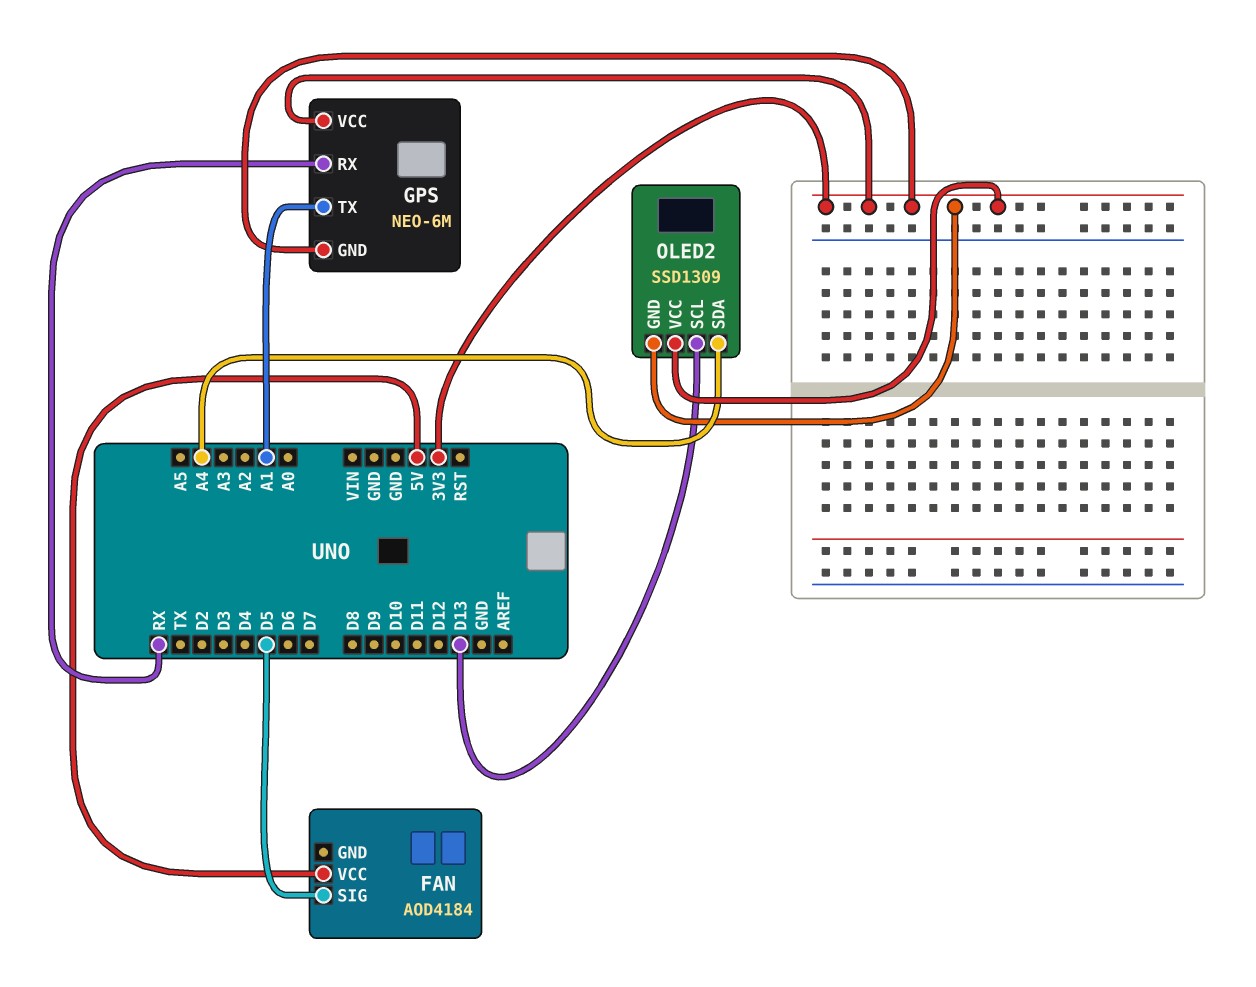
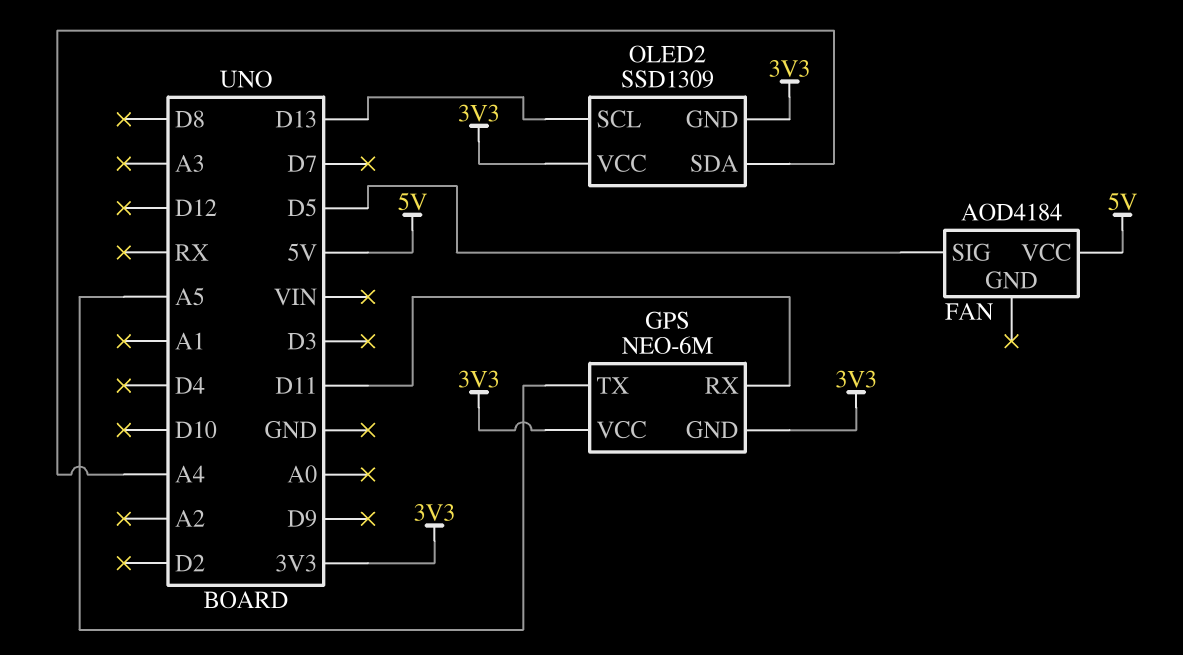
GPS pin RX: RX -> D11
GPS pin TX: A1 -> A5

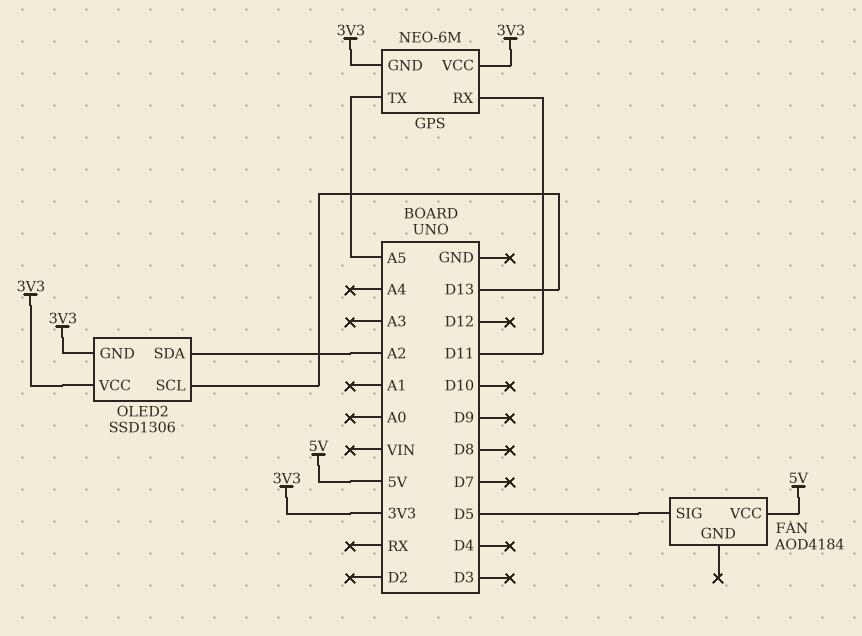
OLED2: SSD1309 -> SSD1306
OLED2 pin SDA: A4 -> A2

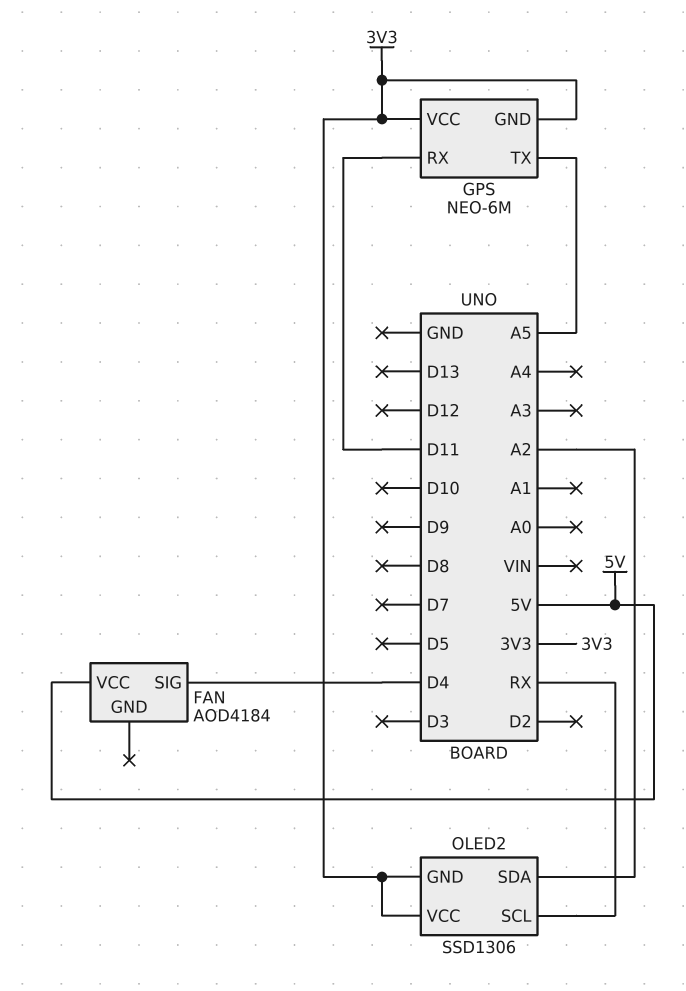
FAN pin SIG: D5 -> D4
OLED2 pin SCL: D13 -> RX

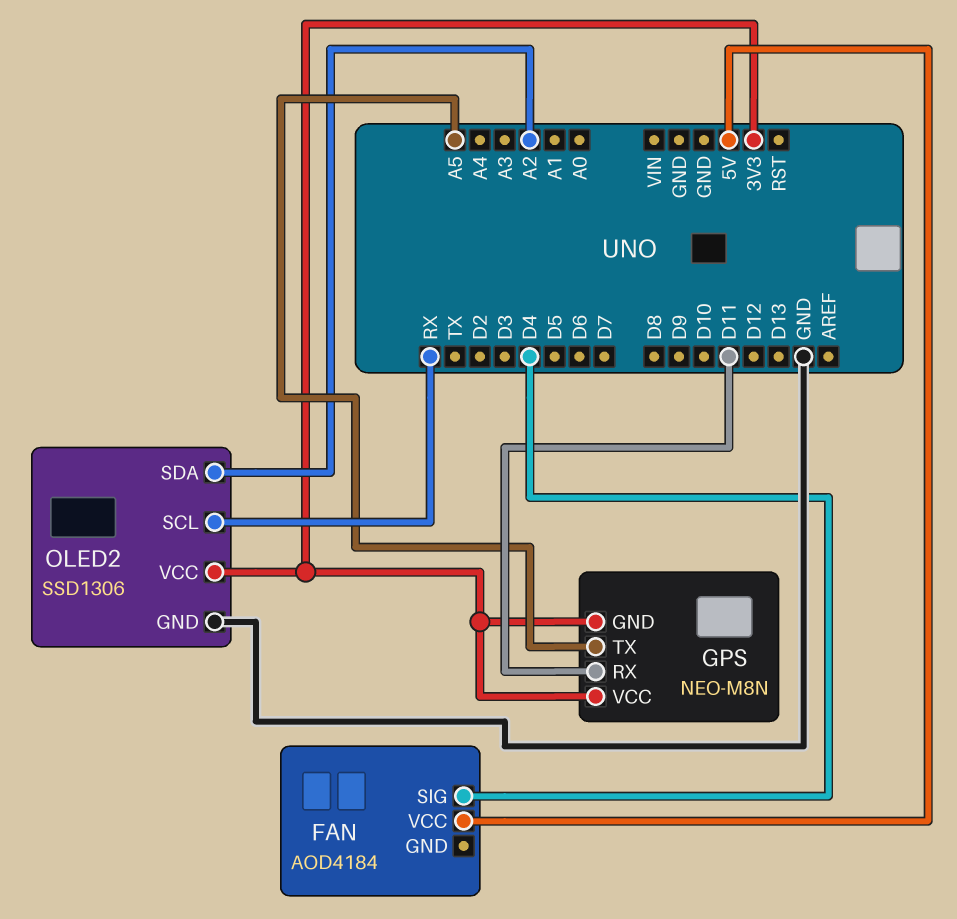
GPS: NEO-6M -> NEO-M8N
OLED2 pin GND: 3V3 -> GND

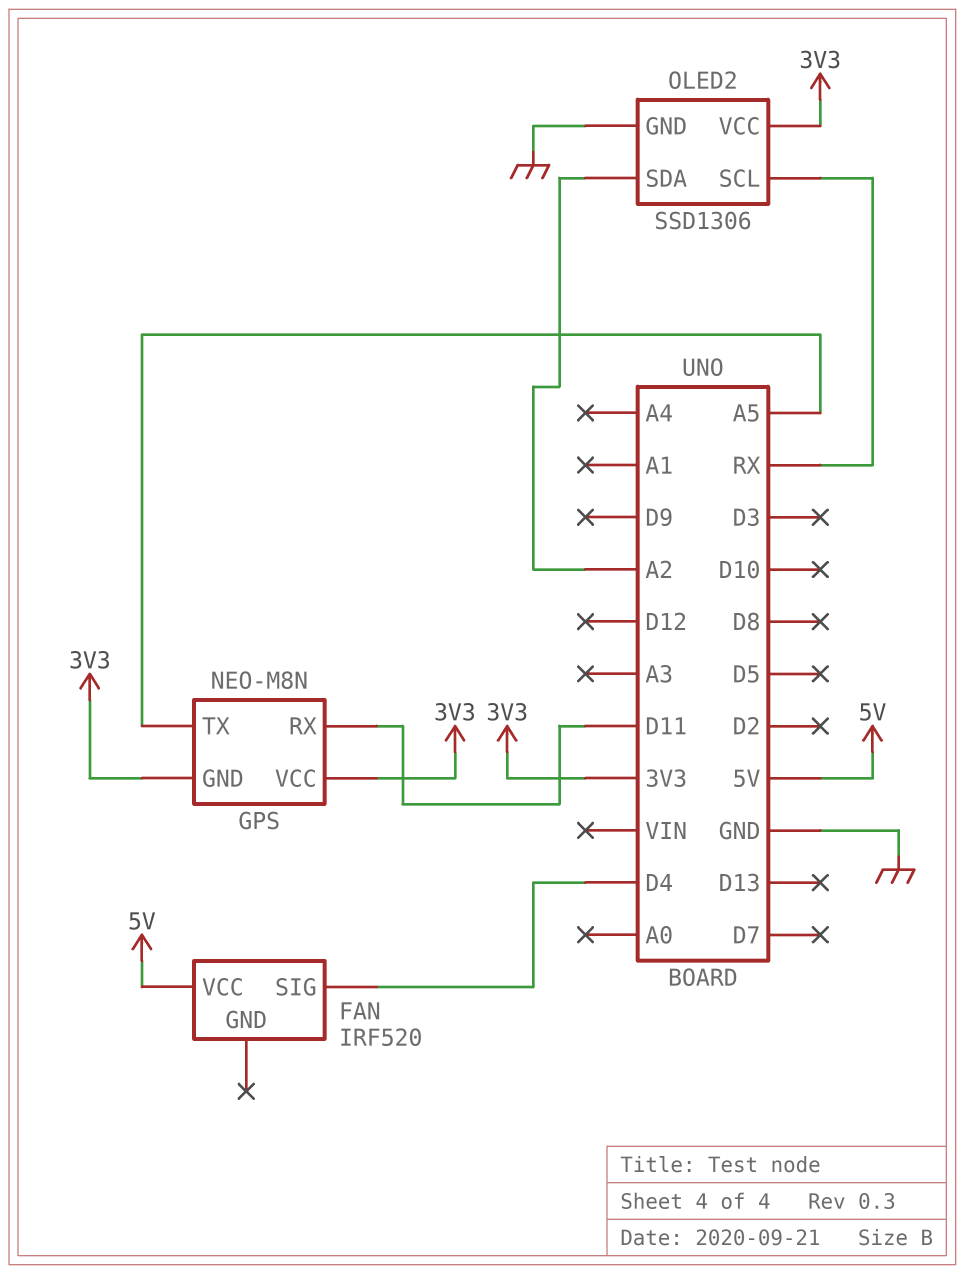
FAN: AOD4184 -> IRF520

